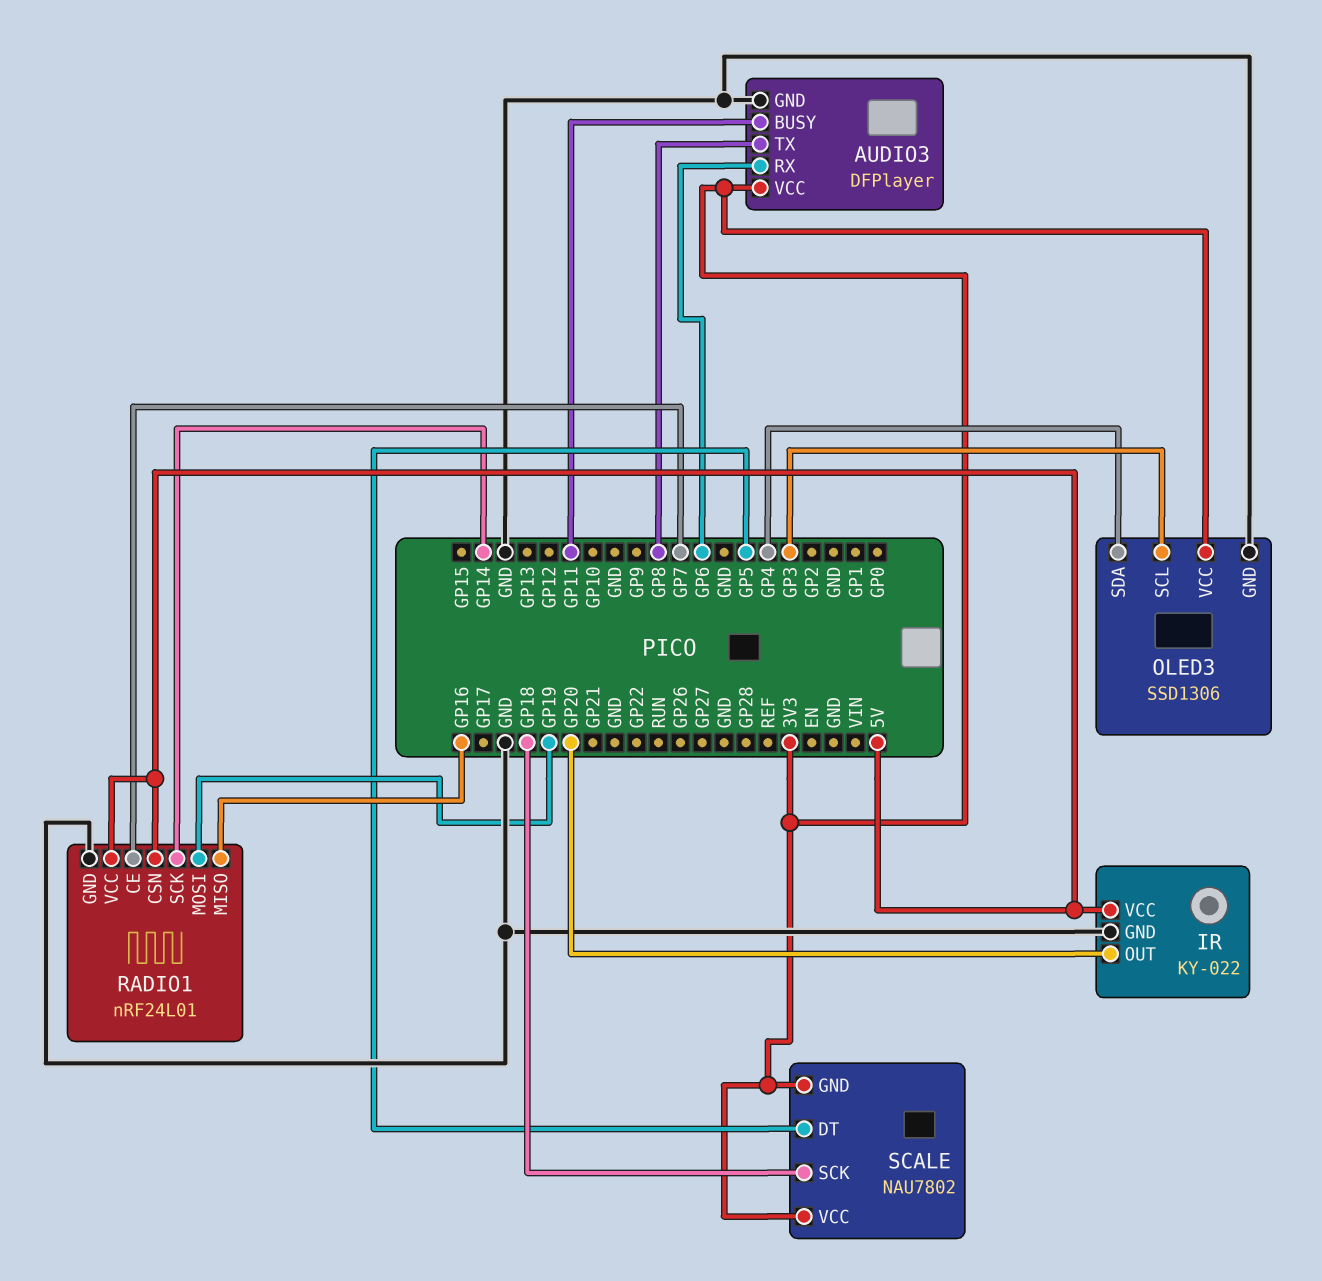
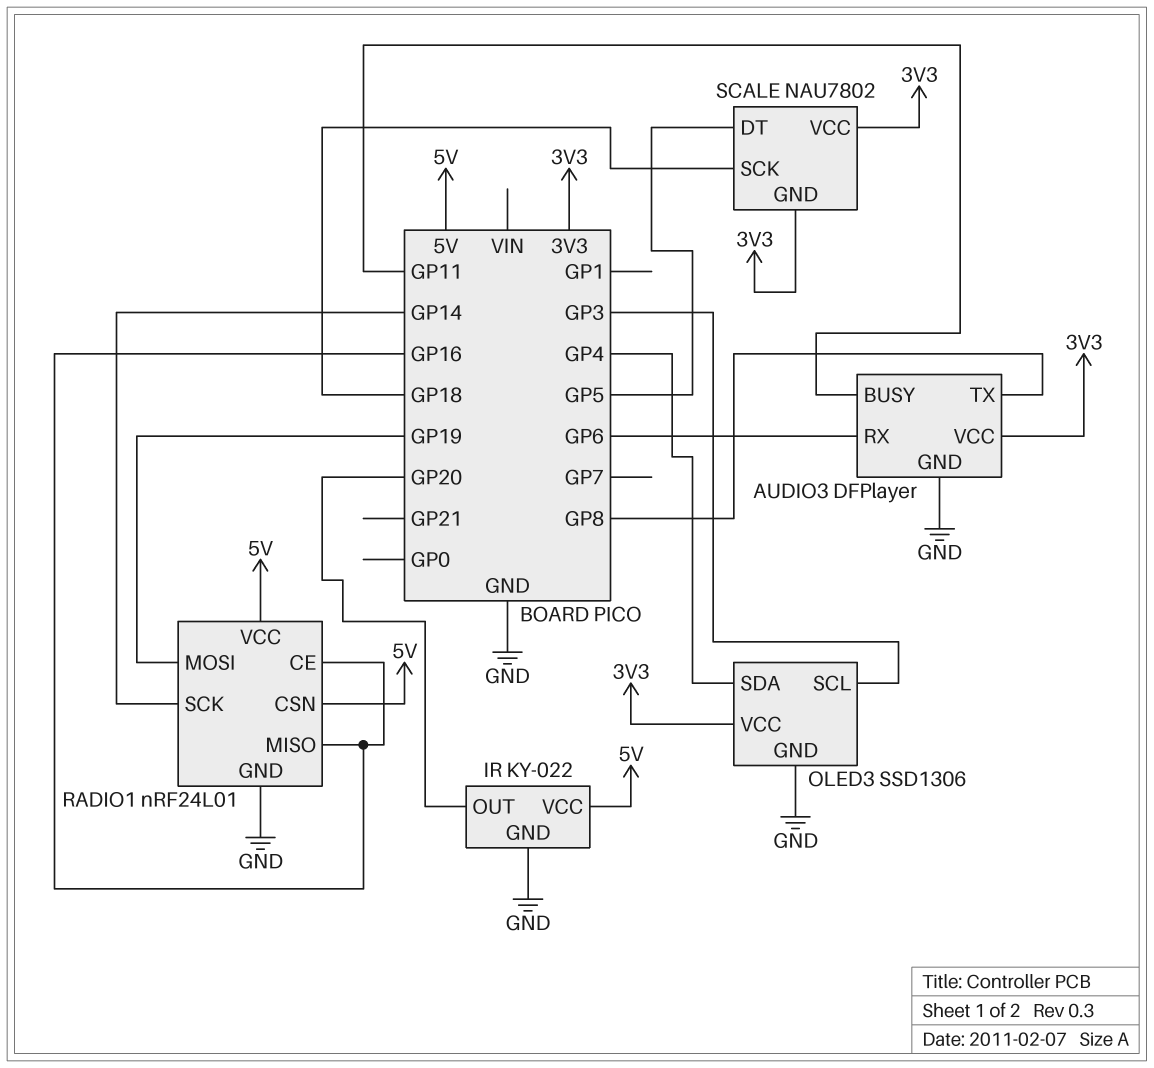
RADIO1 pin CE: GP7 -> GP16

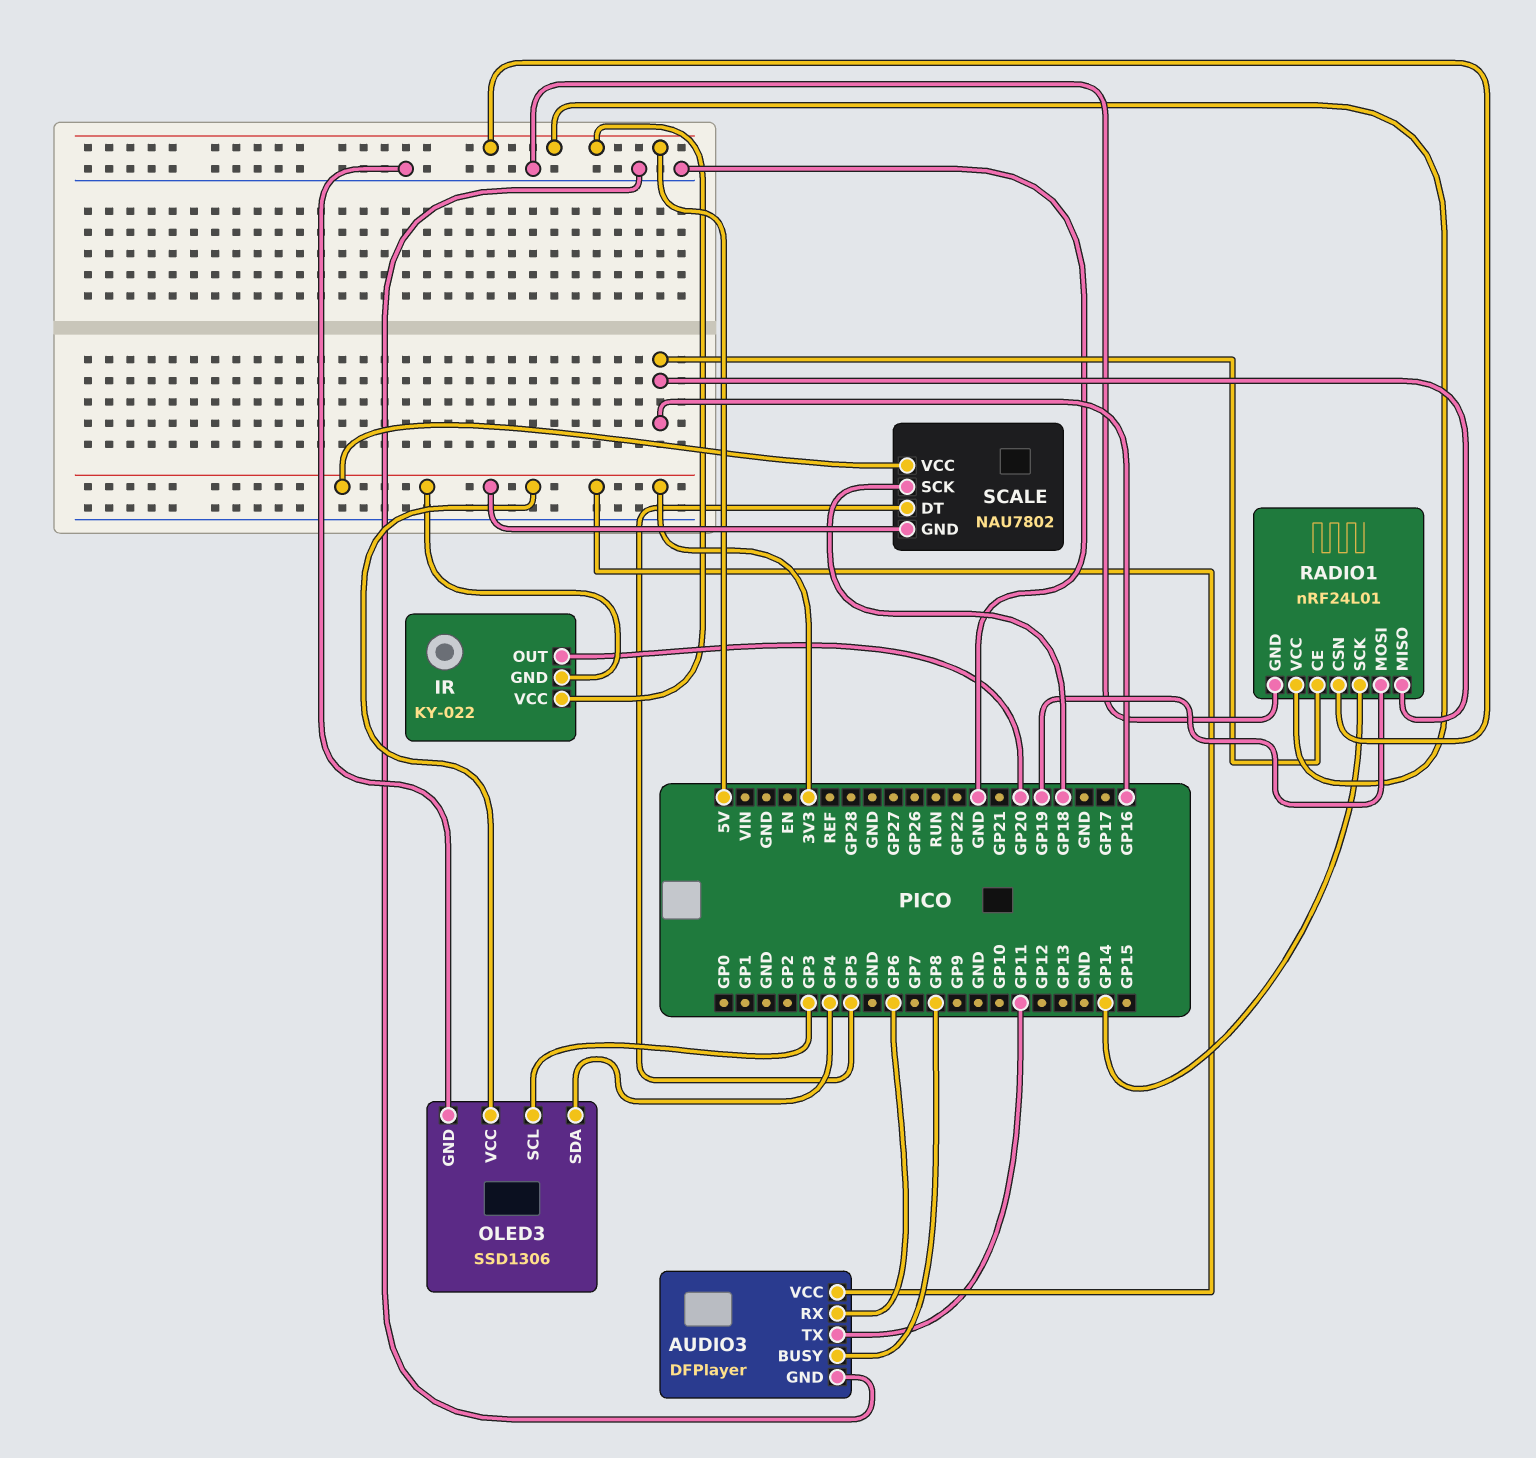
AUDIO3 pin BUSY: GP11 -> GP8
AUDIO3 pin TX: GP8 -> GP11
IR pin GND: GND -> 3V3

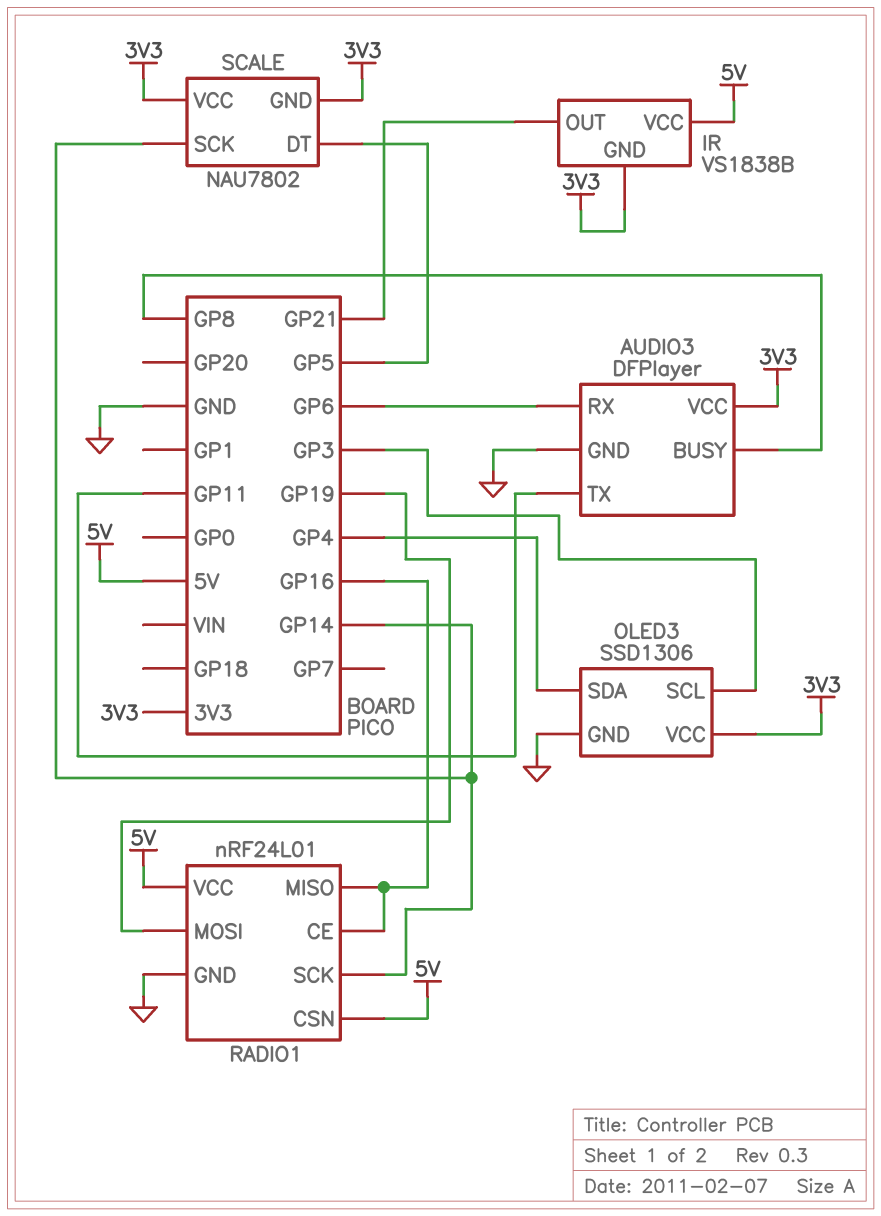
IR: KY-022 -> VS1838B
IR pin OUT: GP20 -> GP21
SCALE pin SCK: GP18 -> GP14

